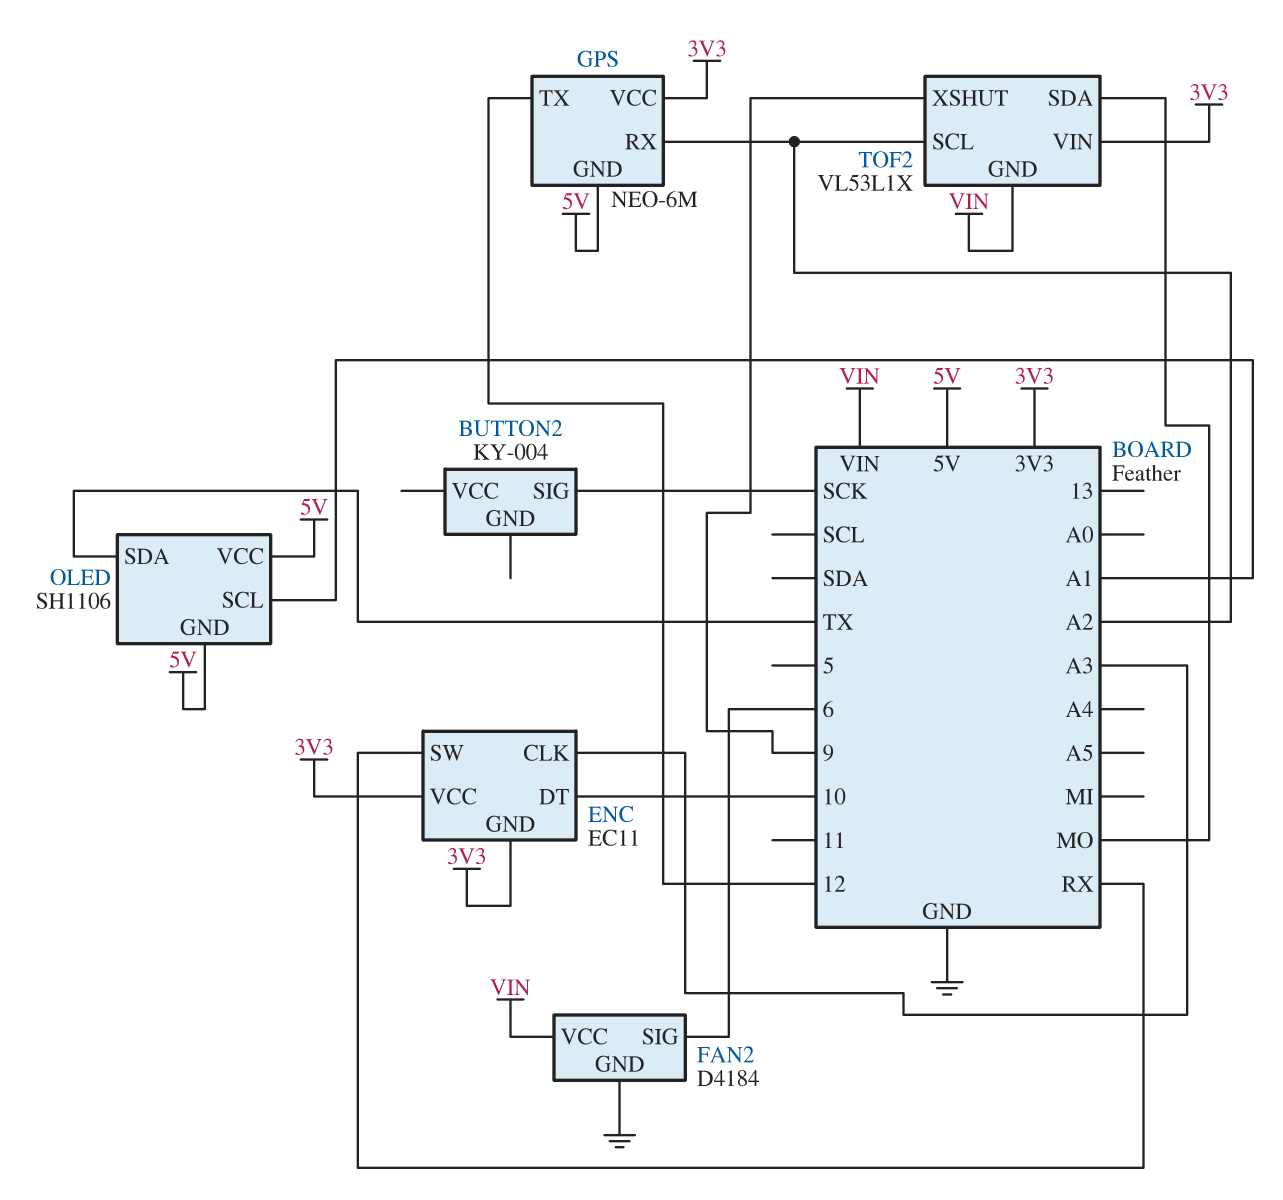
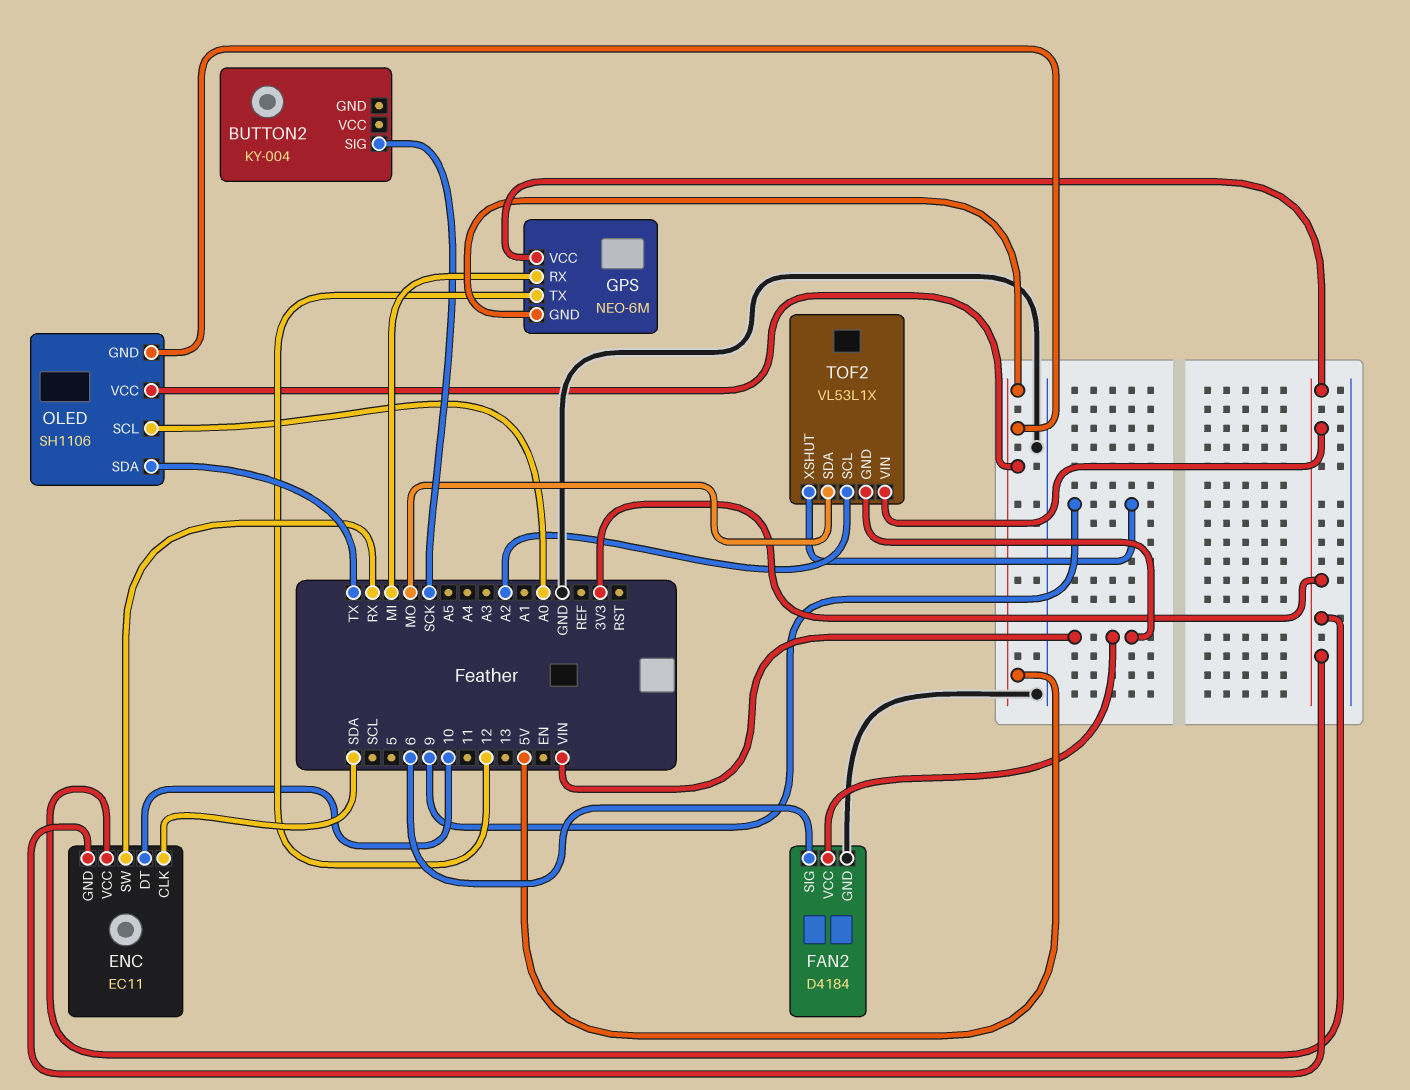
ENC pin CLK: A3 -> SDA
GPS pin RX: A2 -> MI
OLED pin SCL: A1 -> A0

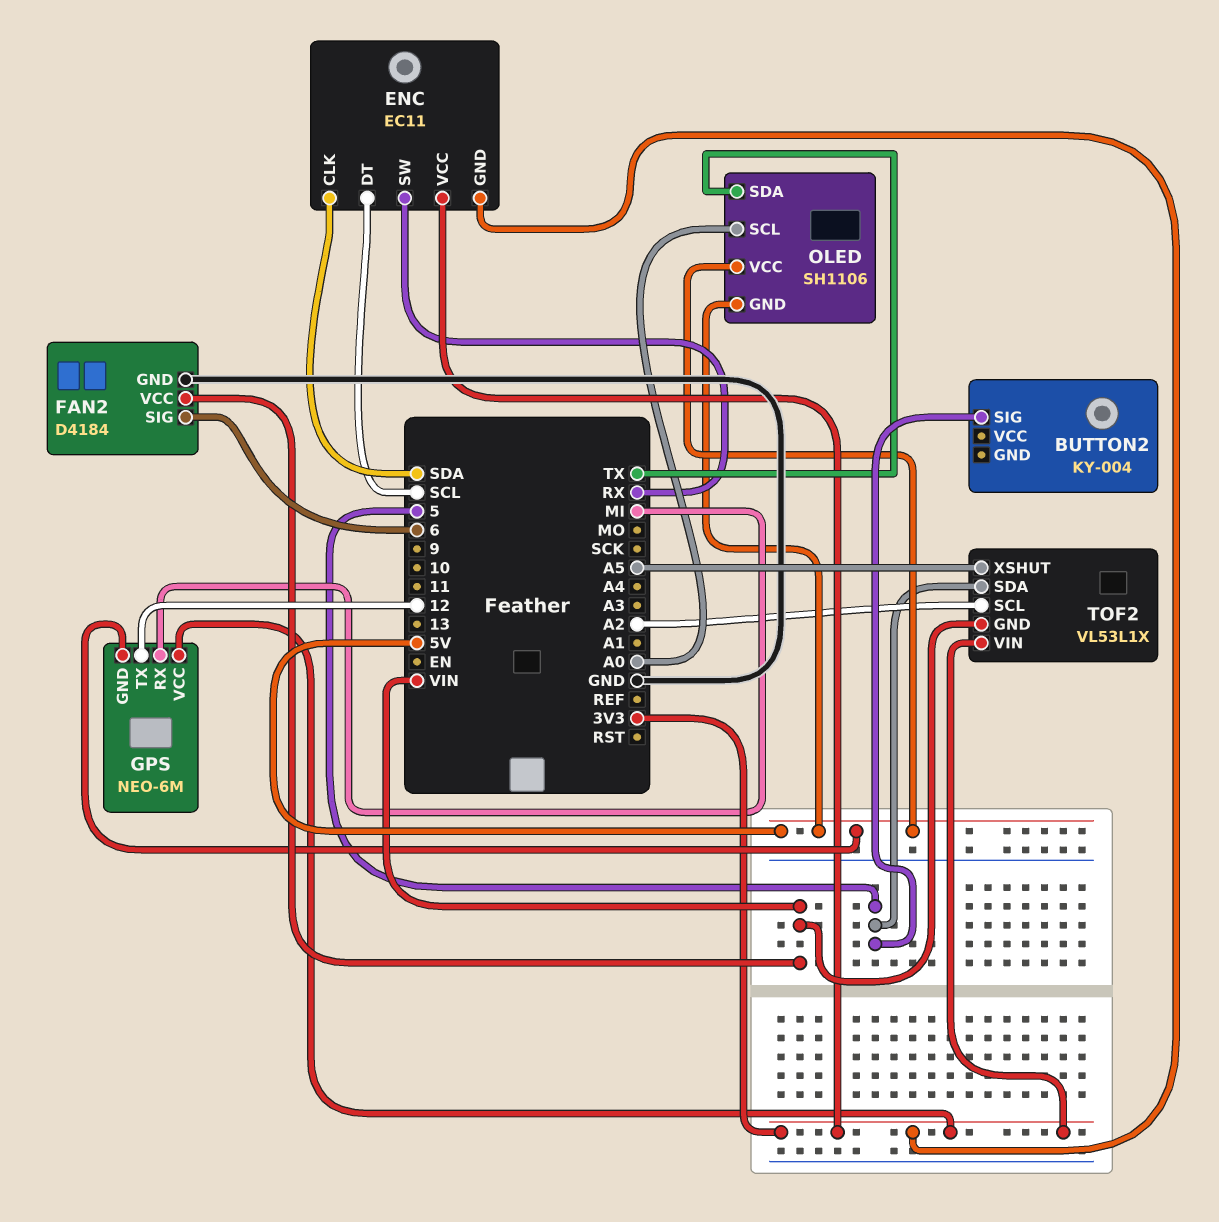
BUTTON2 pin SIG: SCK -> 5
ENC pin DT: 10 -> SCL
TOF2 pin SDA: MO -> 5
TOF2 pin XSHUT: 9 -> A5

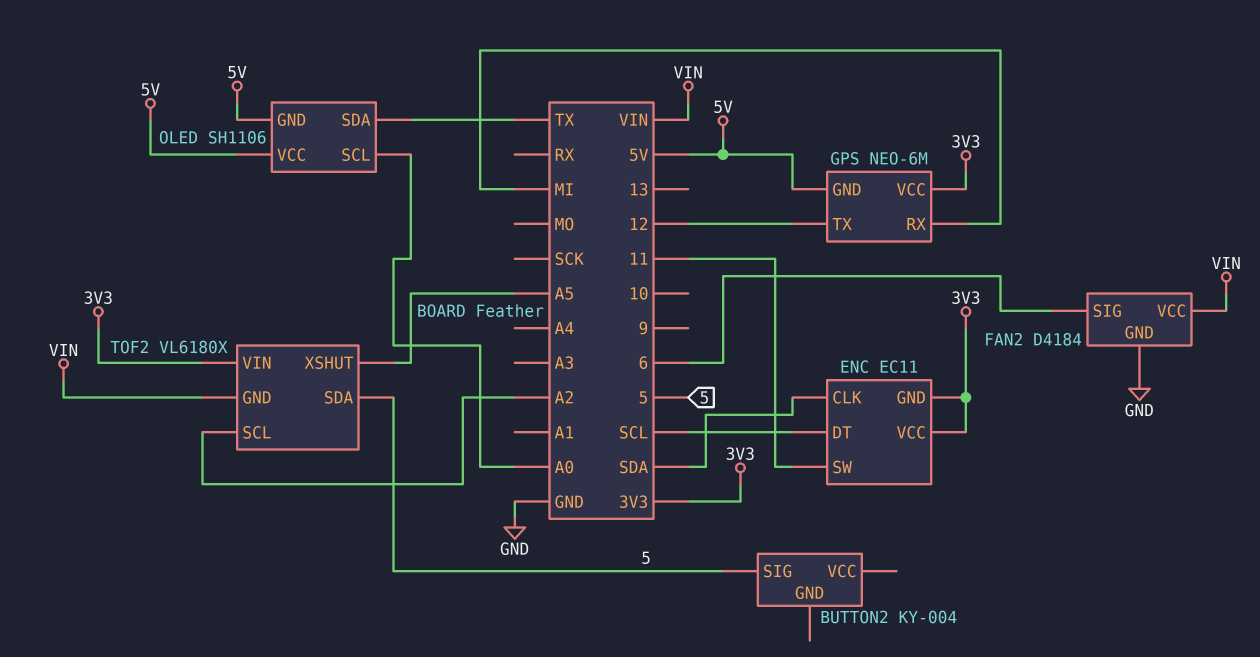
ENC pin SW: RX -> 11
TOF2: VL53L1X -> VL6180X

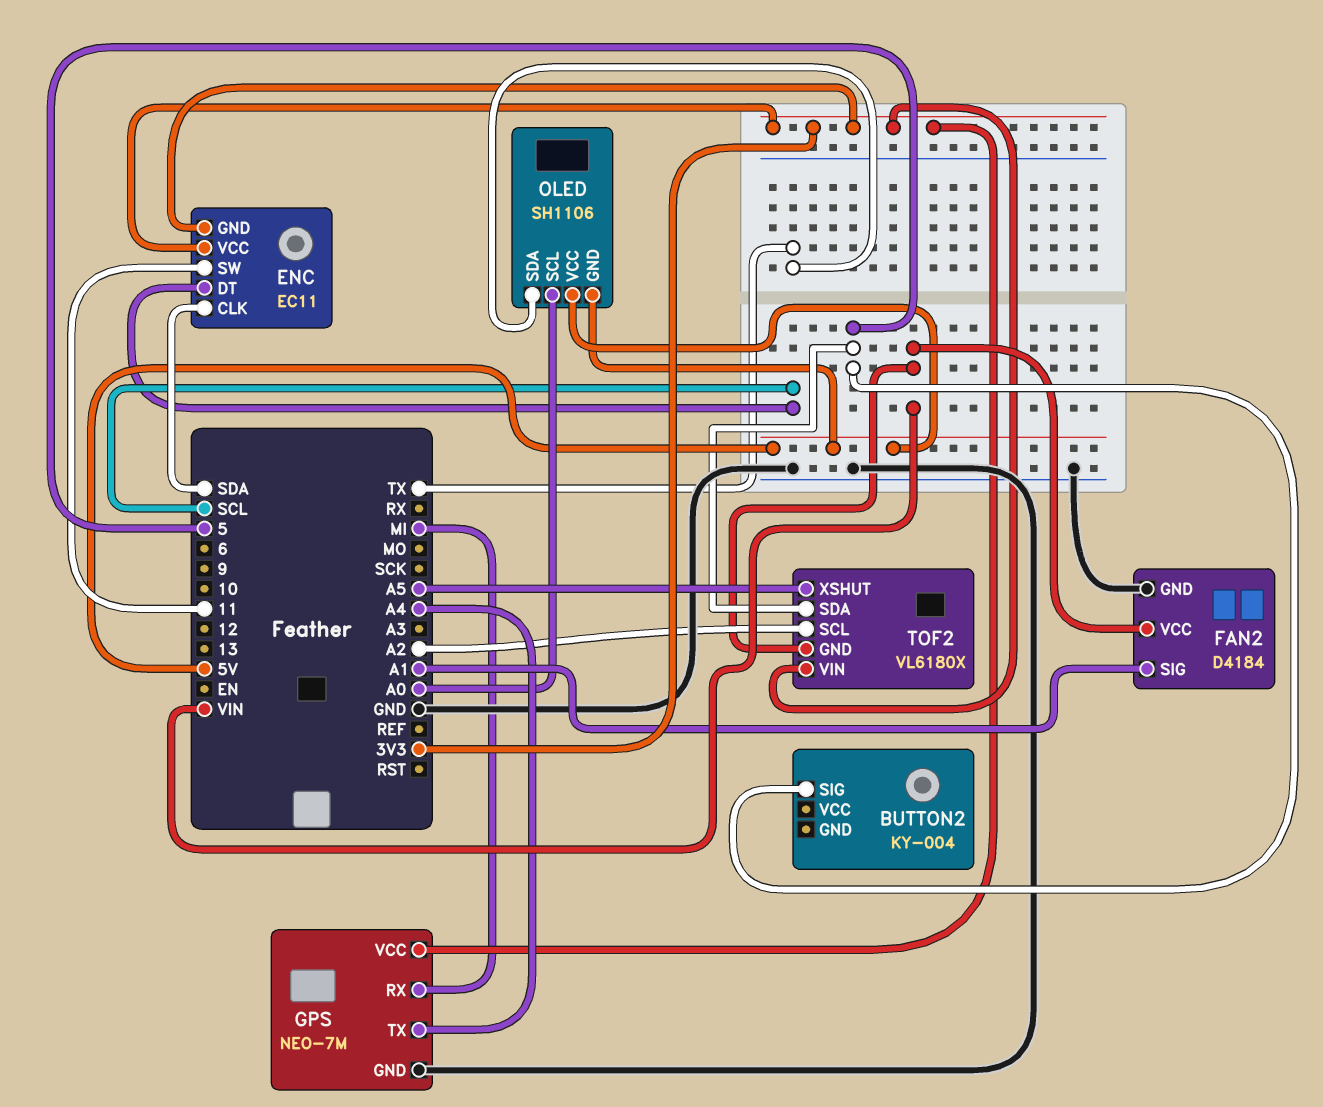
FAN2 pin SIG: 6 -> A1
GPS: NEO-6M -> NEO-7M
GPS pin GND: 5V -> GND
GPS pin TX: 12 -> A4

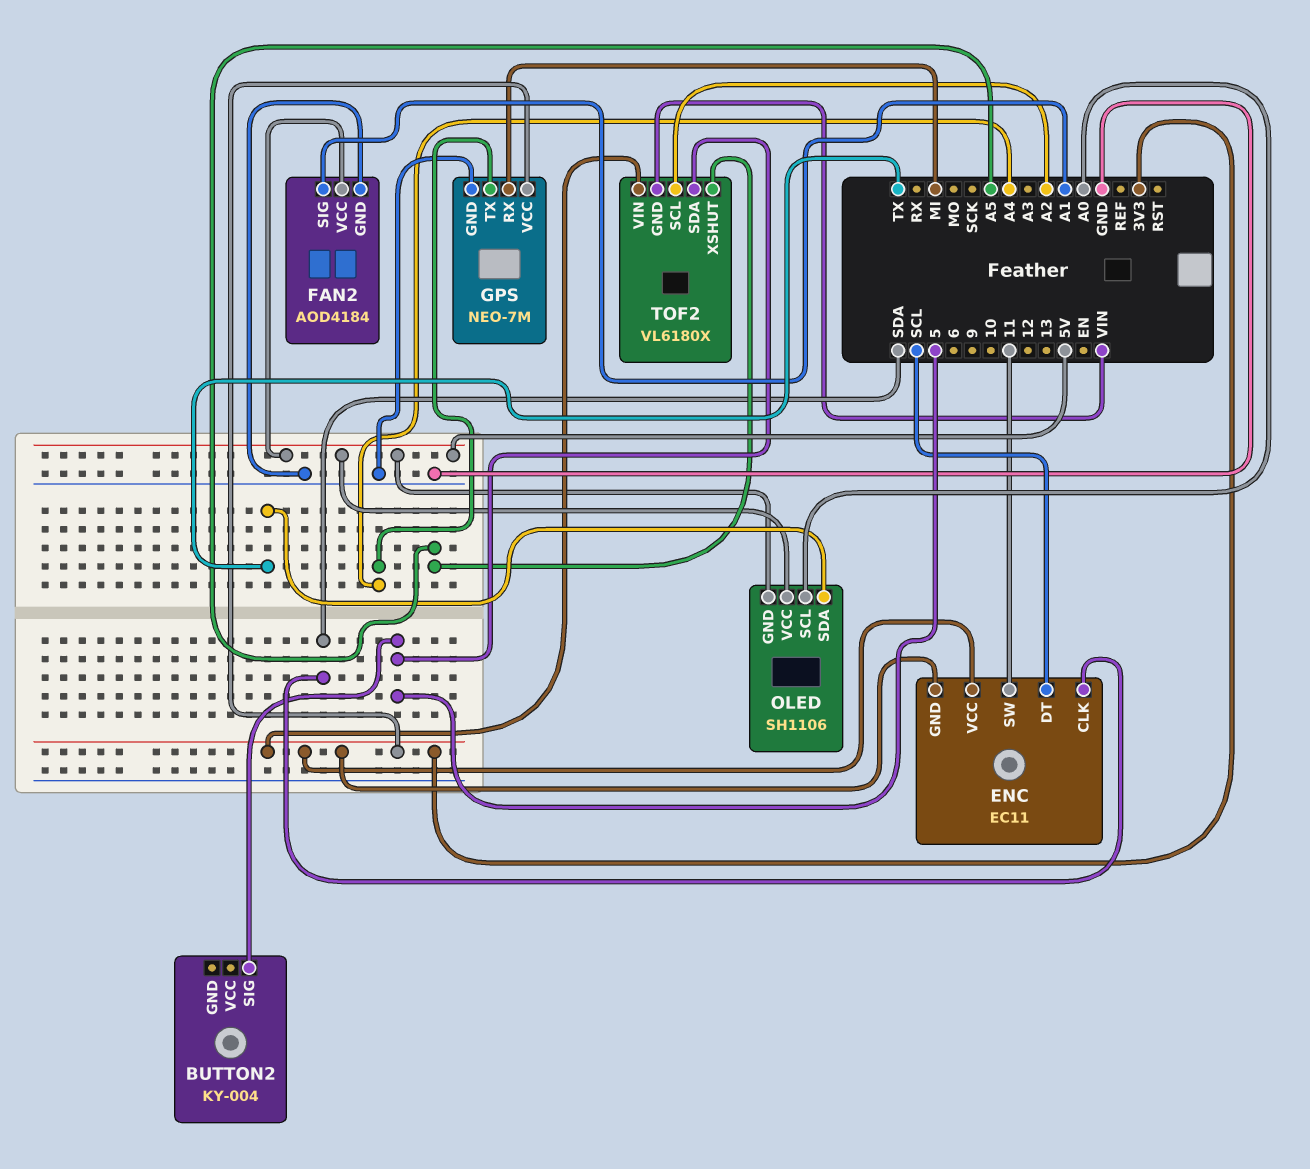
FAN2: D4184 -> AOD4184
FAN2 pin VCC: VIN -> 5V

